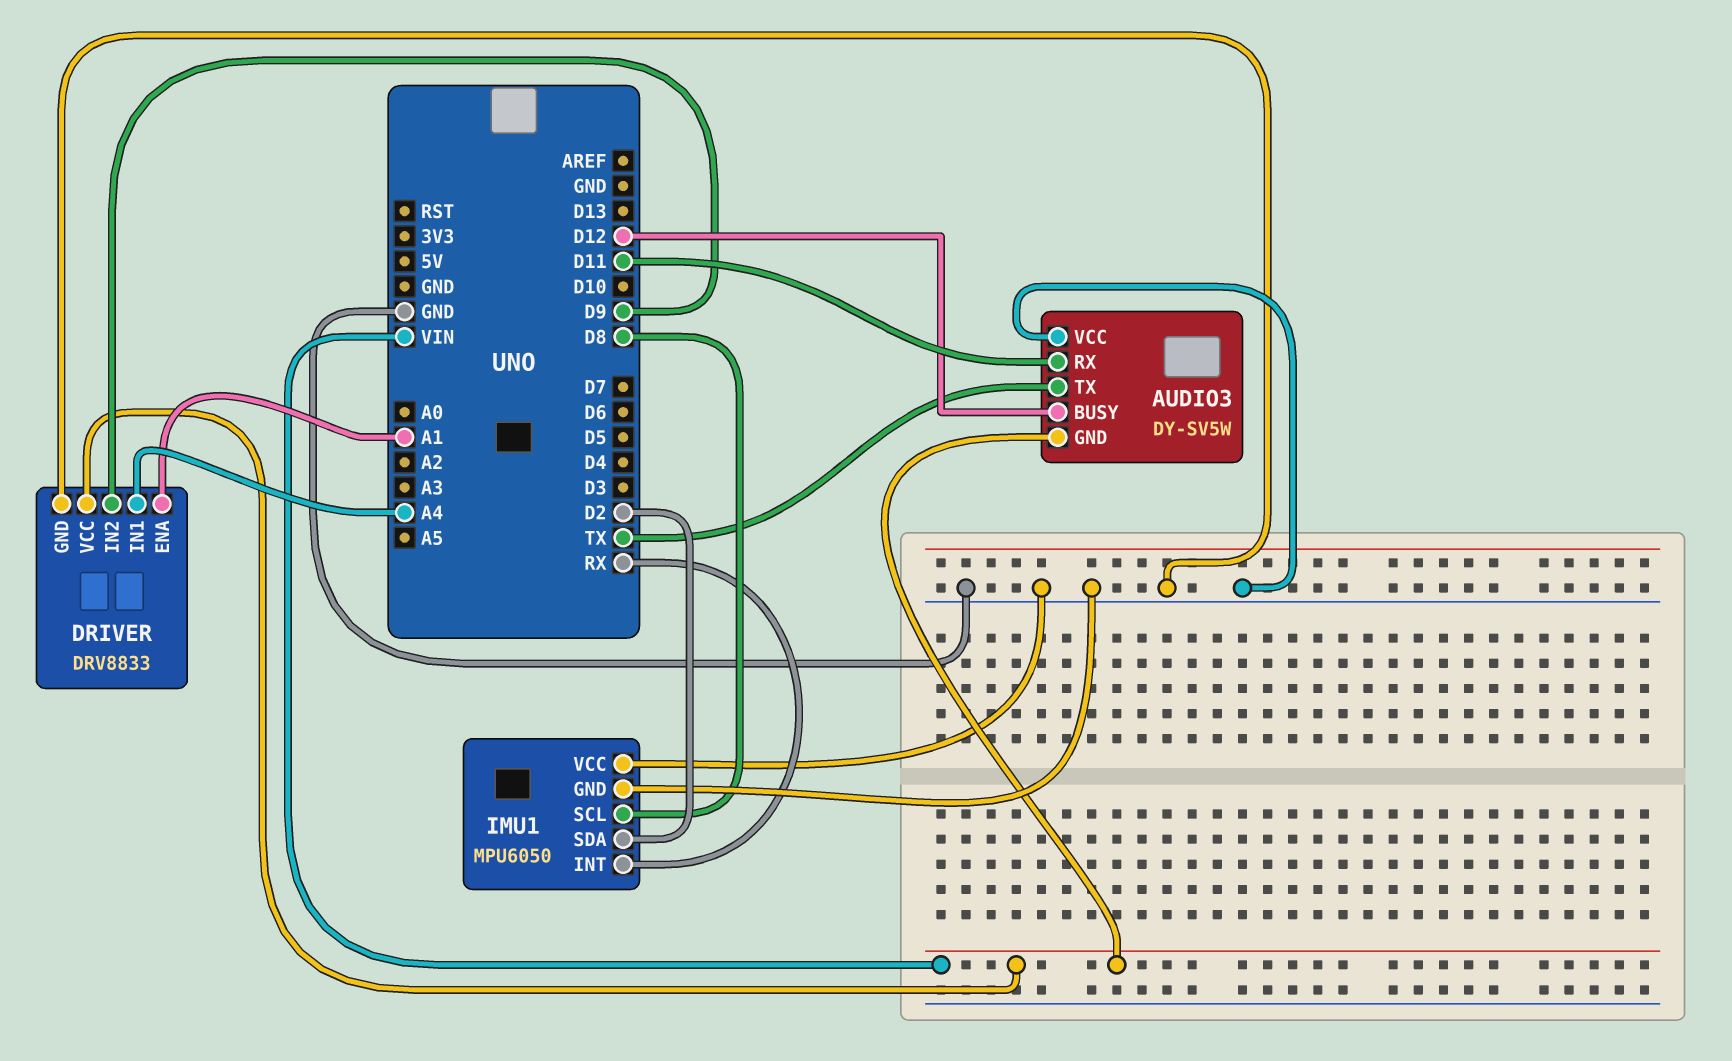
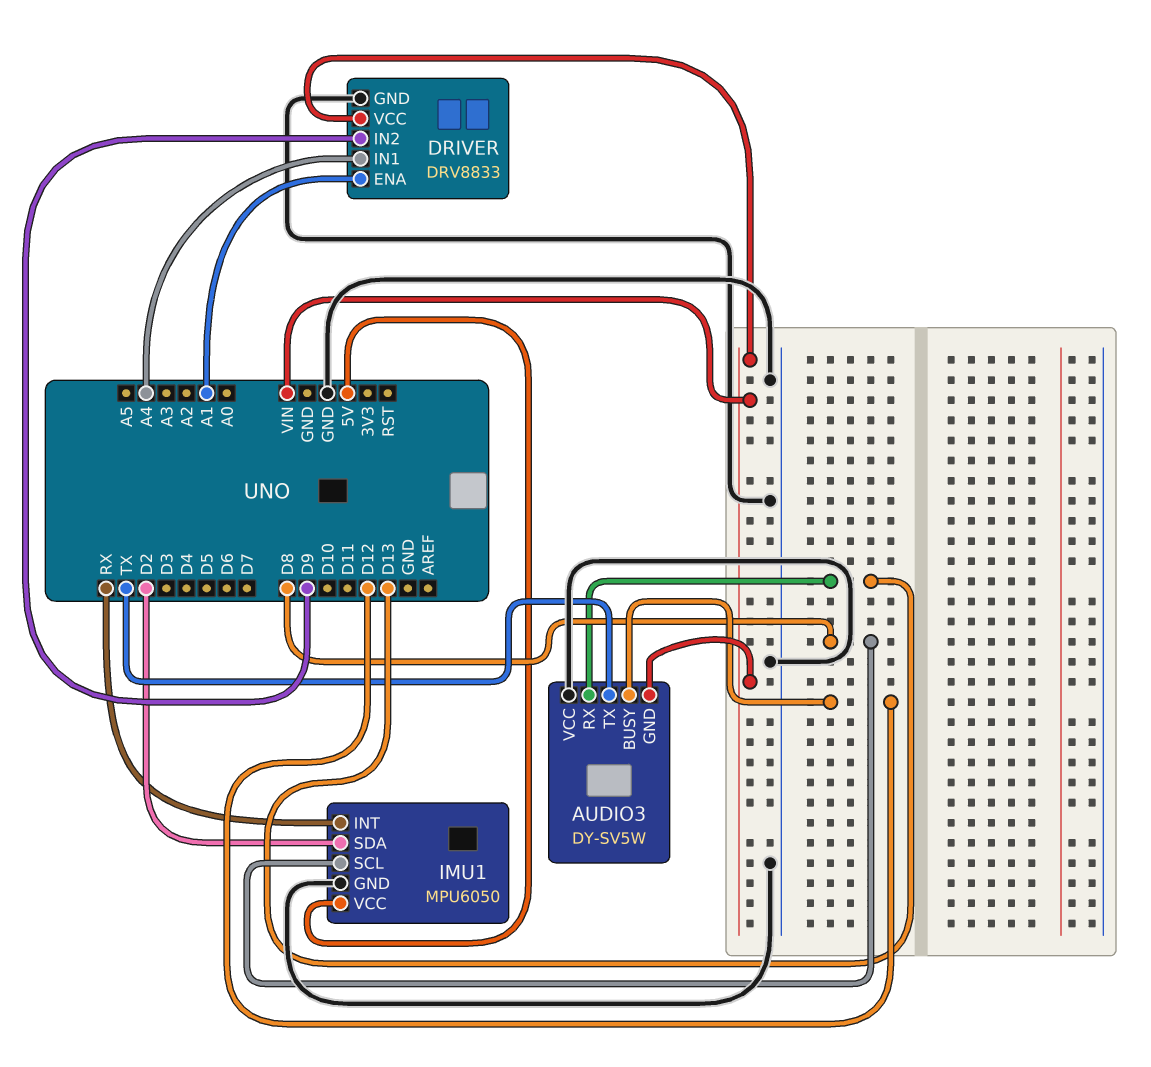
AUDIO3 pin RX: D11 -> D13
IMU1 pin VCC: GND -> 5V

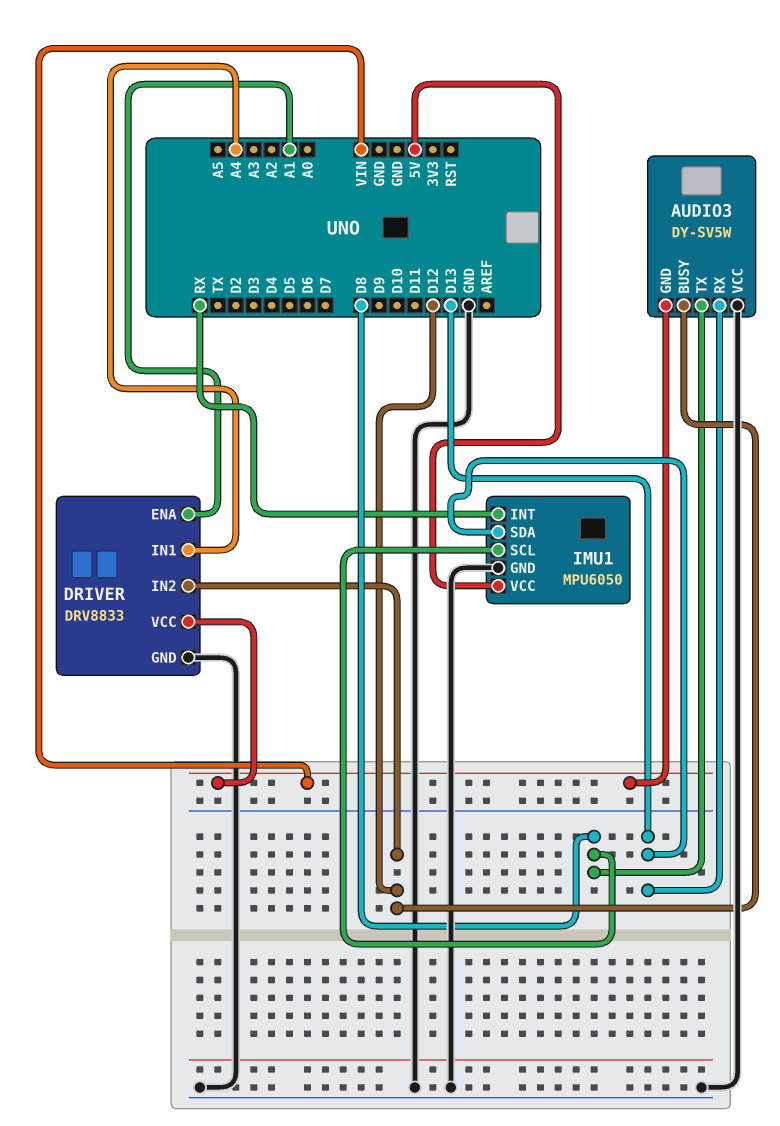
AUDIO3 pin TX: TX -> D8
DRIVER pin IN2: D9 -> D12
IMU1 pin SDA: D2 -> D13

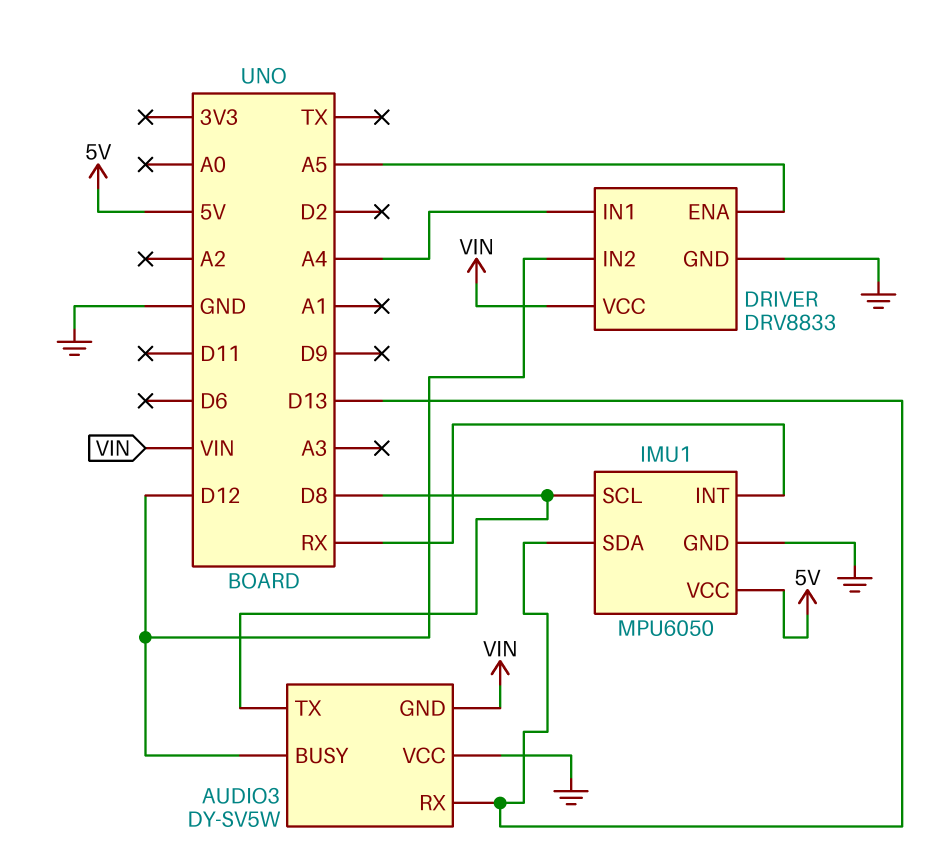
DRIVER pin ENA: A1 -> A5

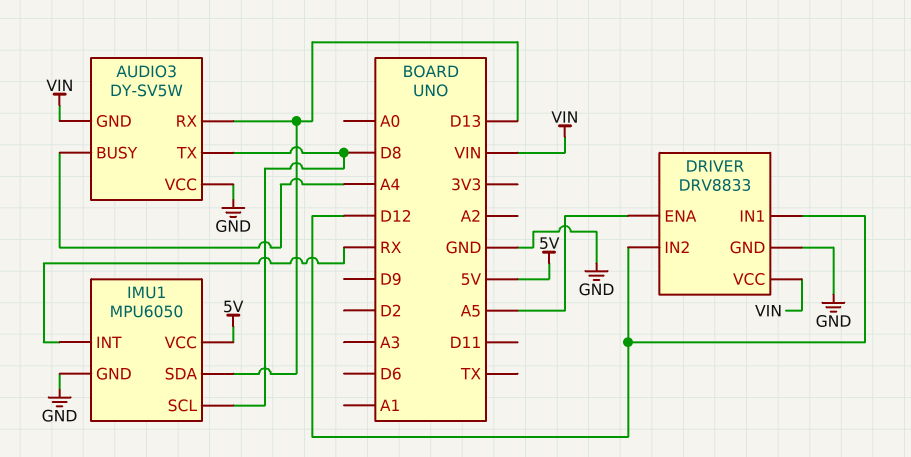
AUDIO3 pin BUSY: D12 -> A4
DRIVER pin IN1: A4 -> D12

